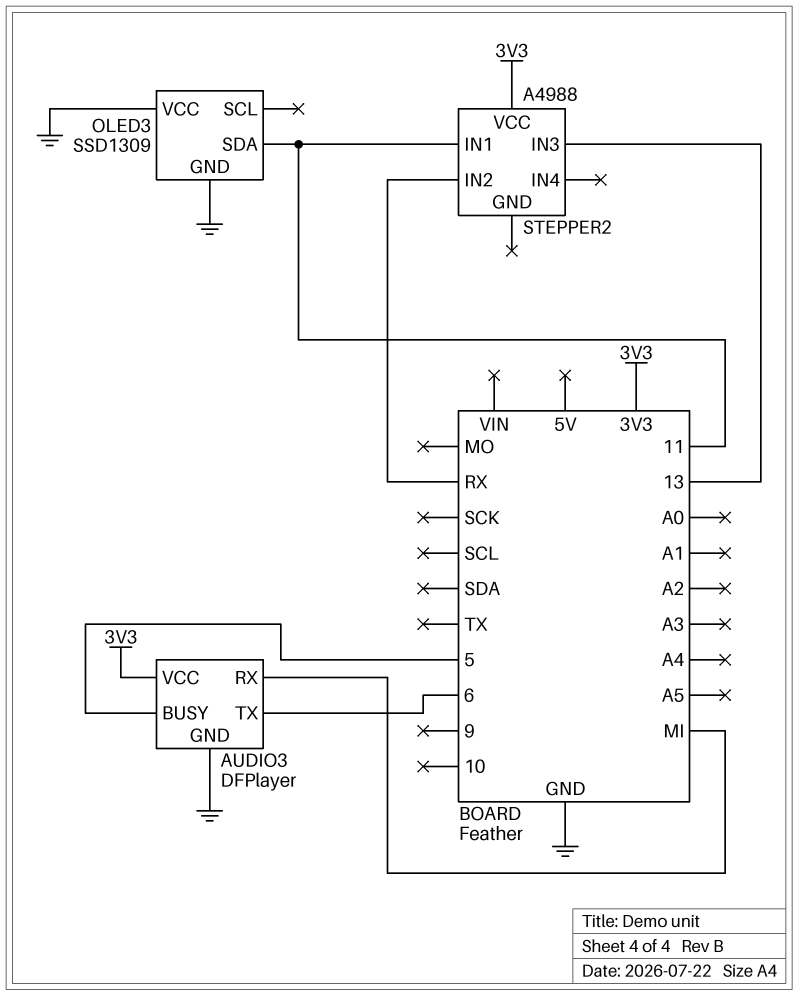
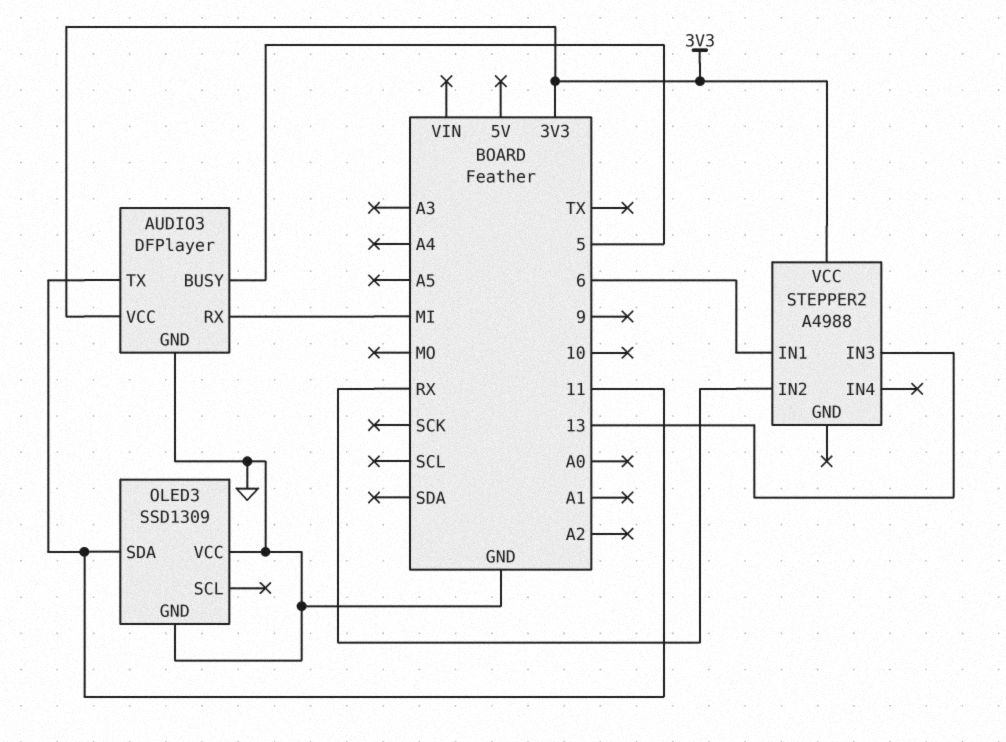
AUDIO3 pin TX: 6 -> 11
STEPPER2 pin IN1: 11 -> 6

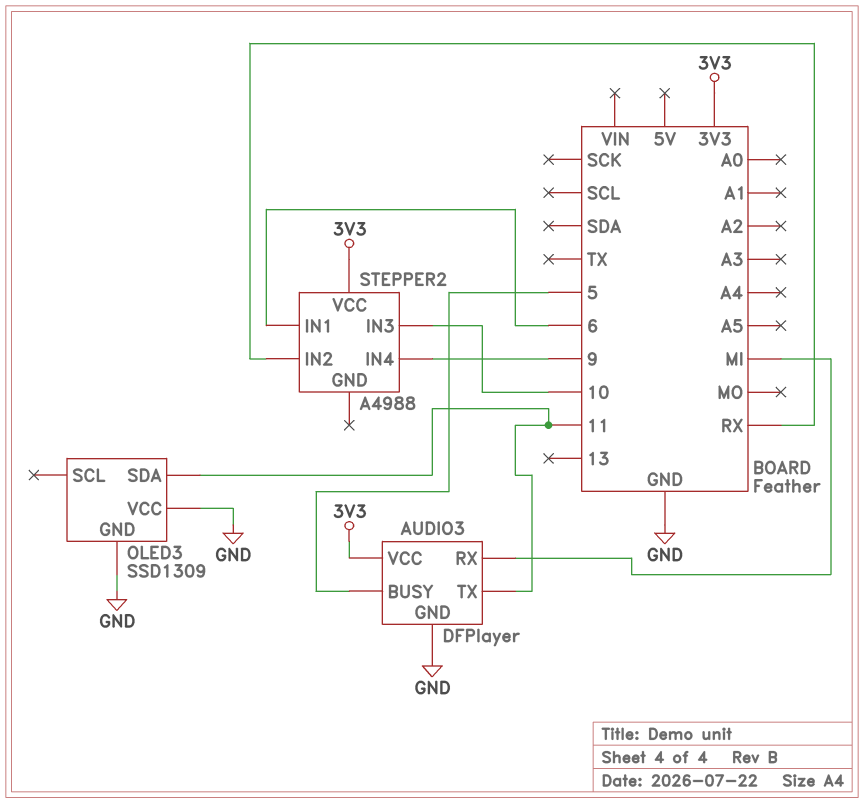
STEPPER2 pin IN3: 13 -> 10
STEPPER2 pin IN4: none -> 9

